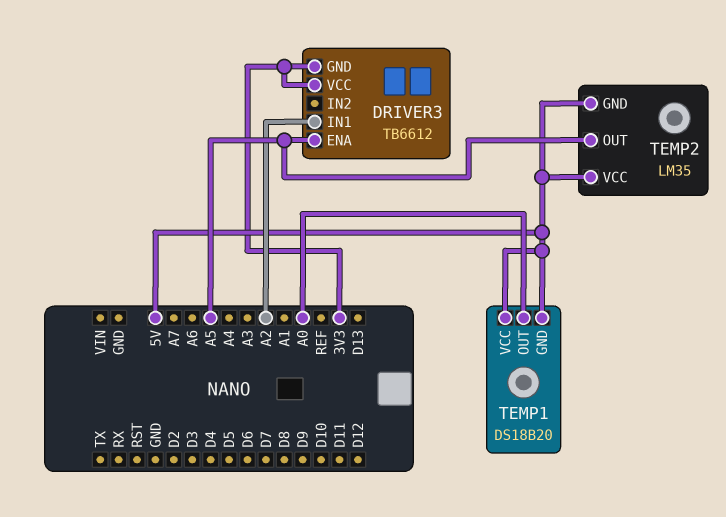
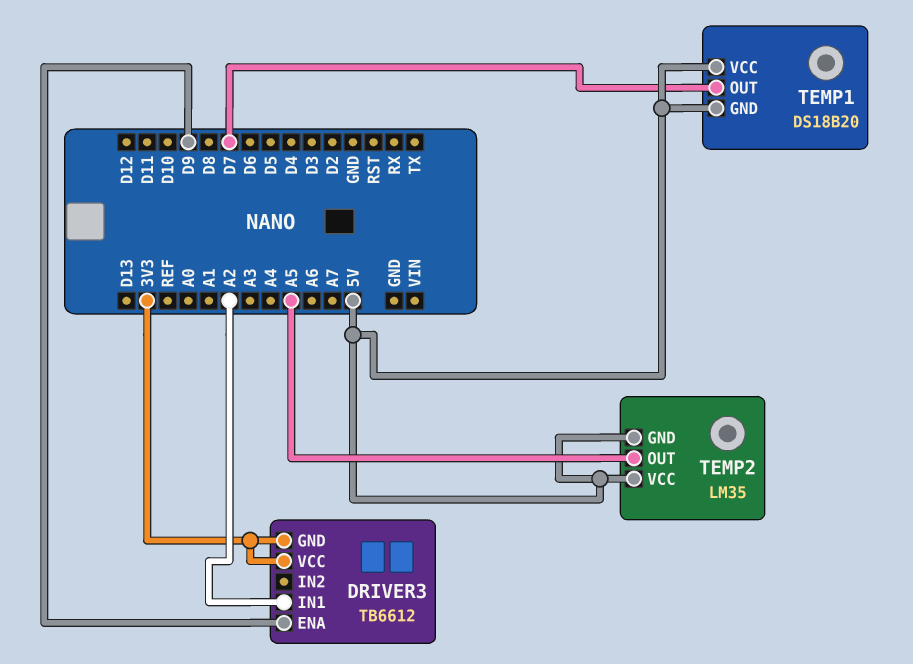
DRIVER3 pin ENA: A5 -> D9
TEMP1 pin OUT: A0 -> D7

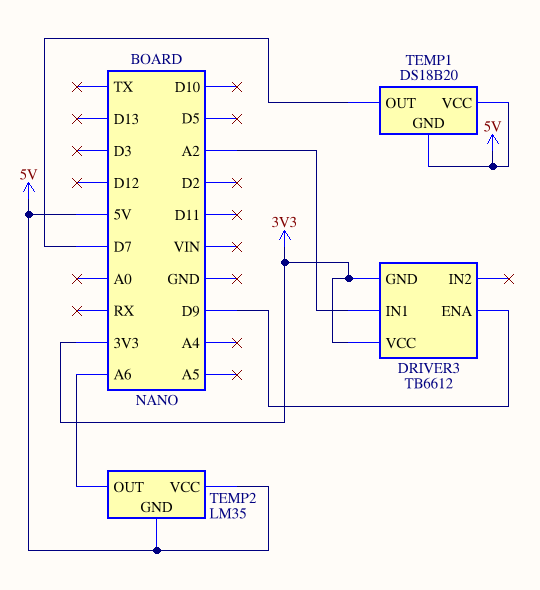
TEMP2 pin OUT: A5 -> A6

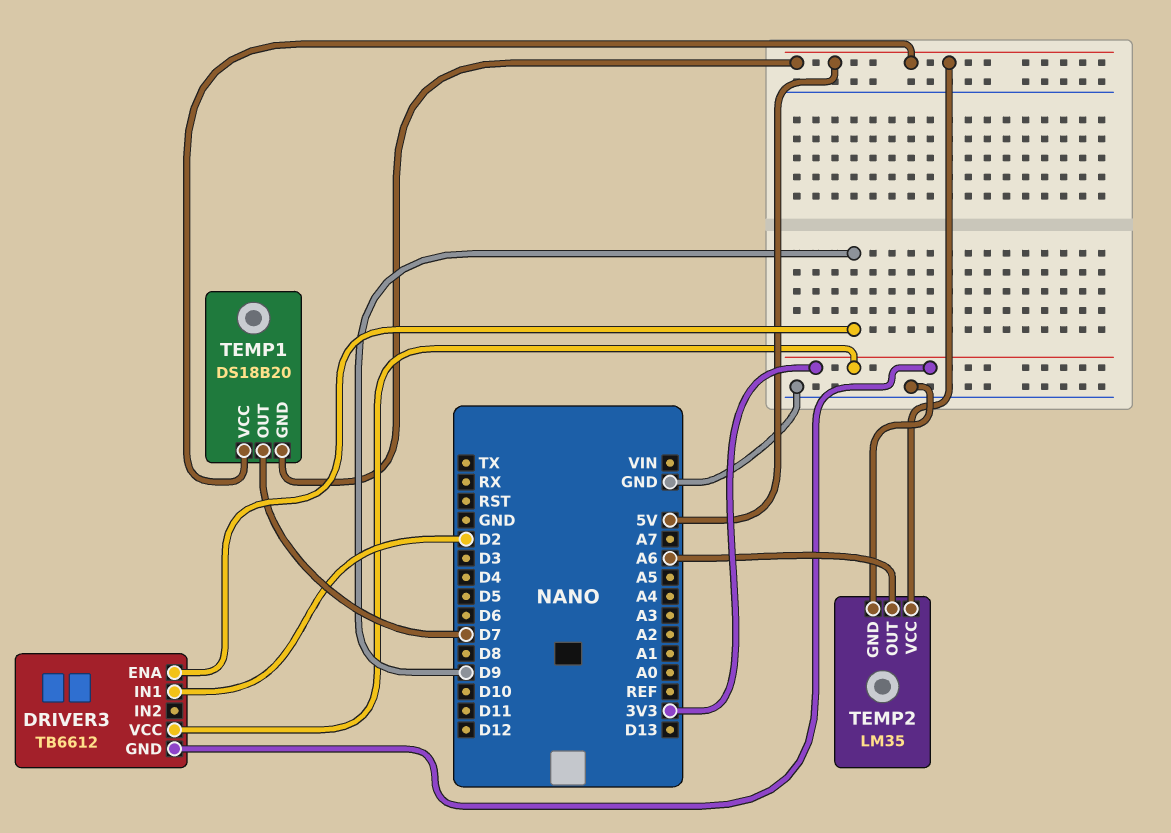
DRIVER3 pin IN1: A2 -> D2
TEMP2 pin GND: 5V -> GND

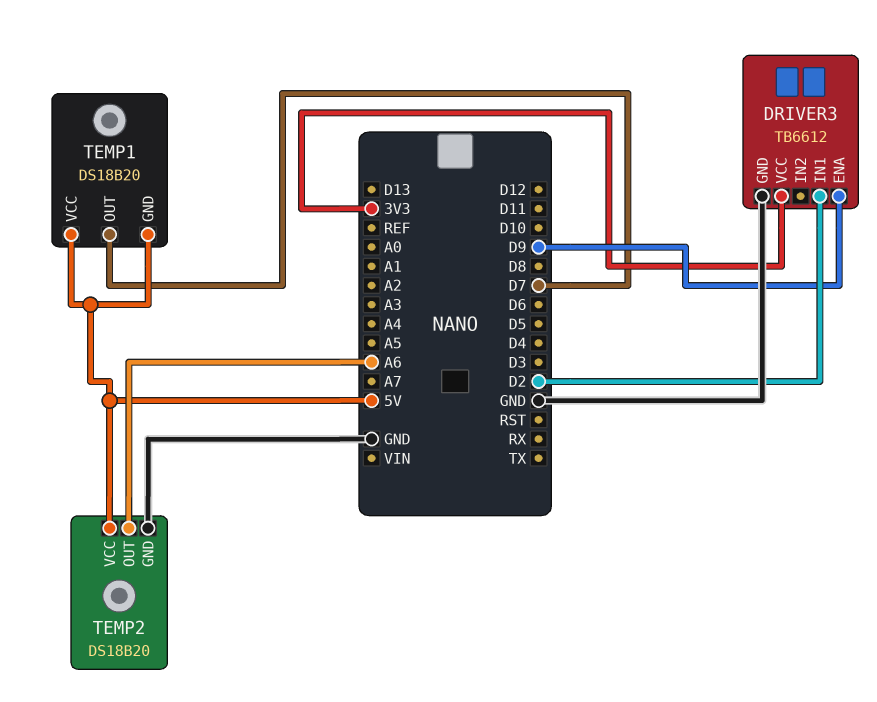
DRIVER3 pin GND: 3V3 -> GND
TEMP2: LM35 -> DS18B20

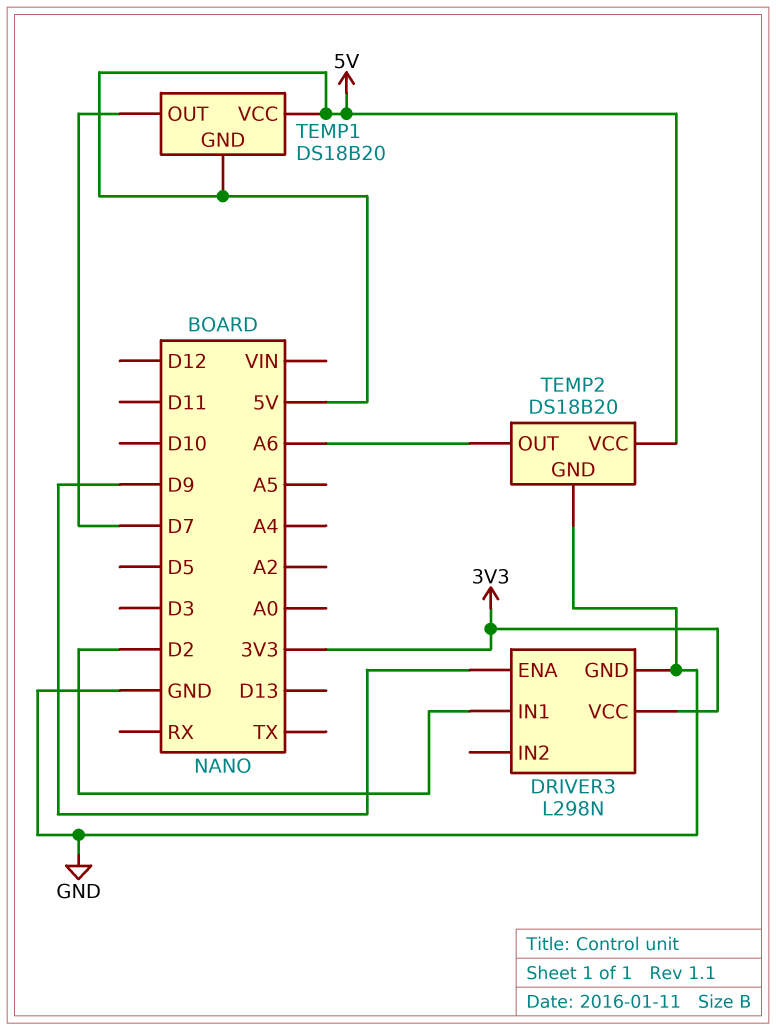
DRIVER3: TB6612 -> L298N

